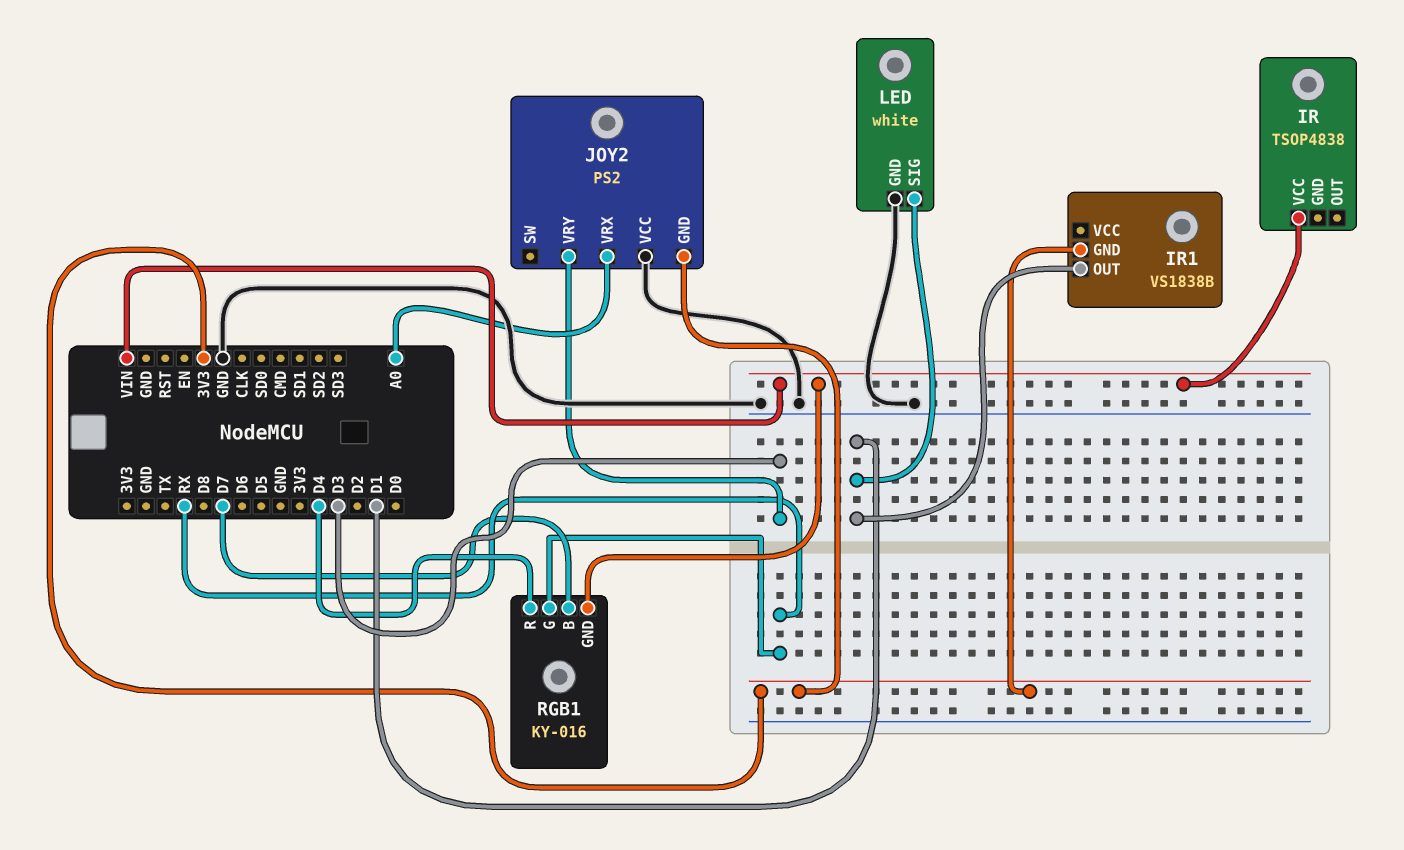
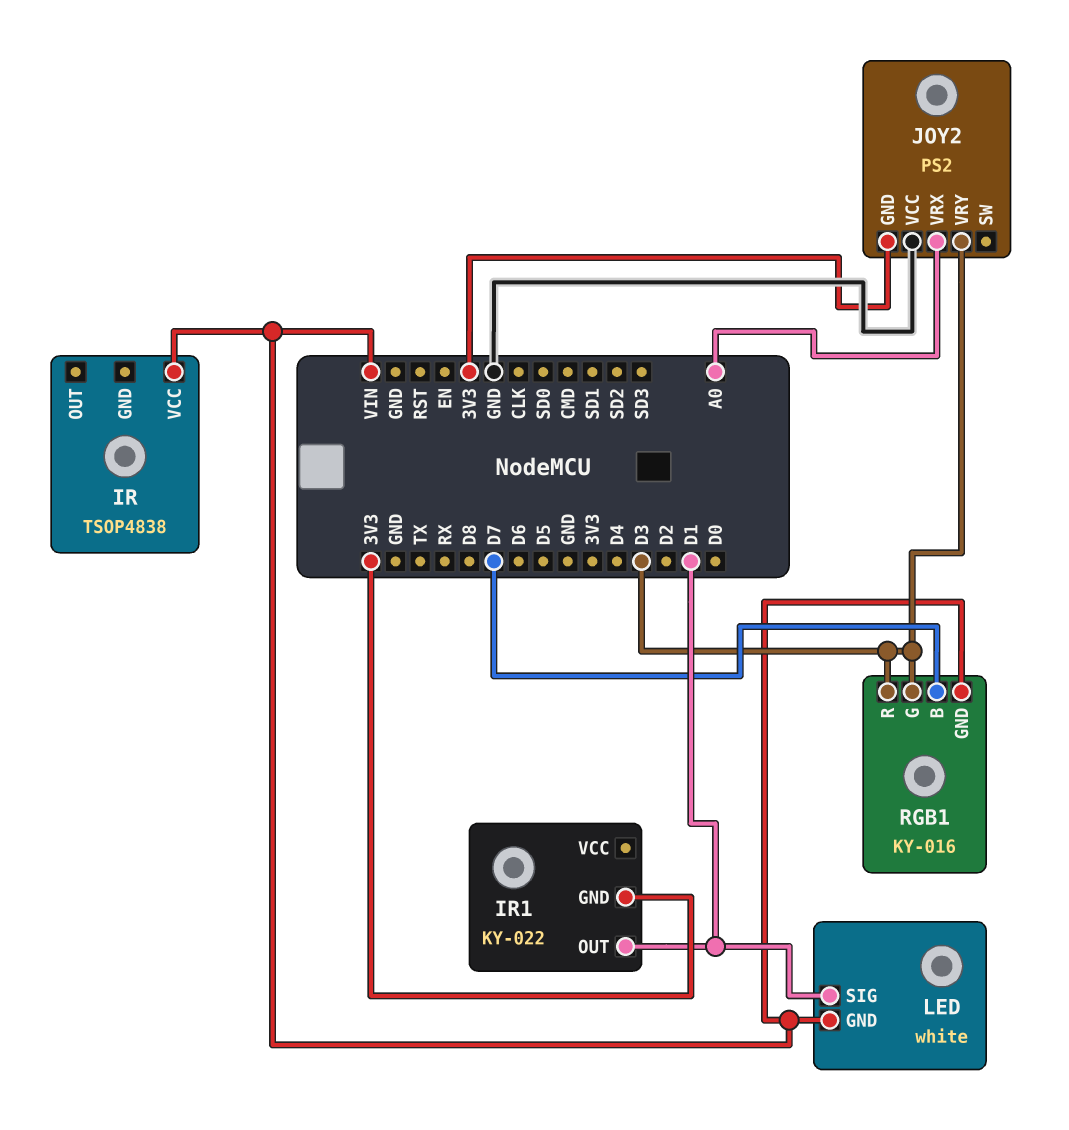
IR1: VS1838B -> KY-022
LED pin GND: GND -> VIN
RGB1 pin G: RX -> D3
RGB1 pin R: D4 -> D3

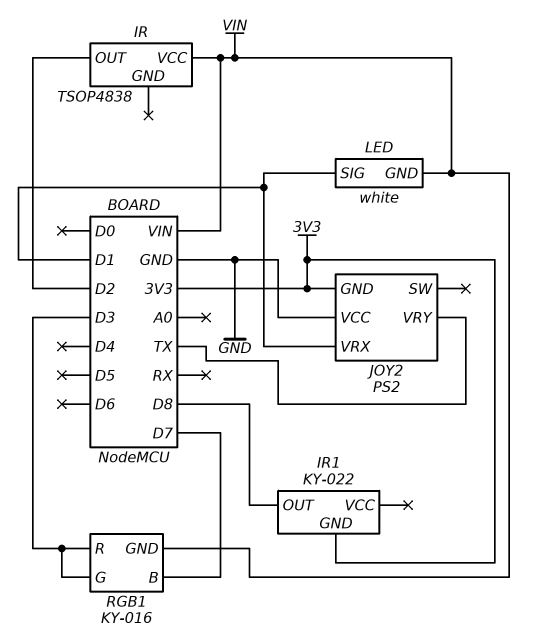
IR pin OUT: none -> D2
IR1 pin OUT: D1 -> D8
JOY2 pin VRX: A0 -> D1
JOY2 pin VRY: D3 -> TX

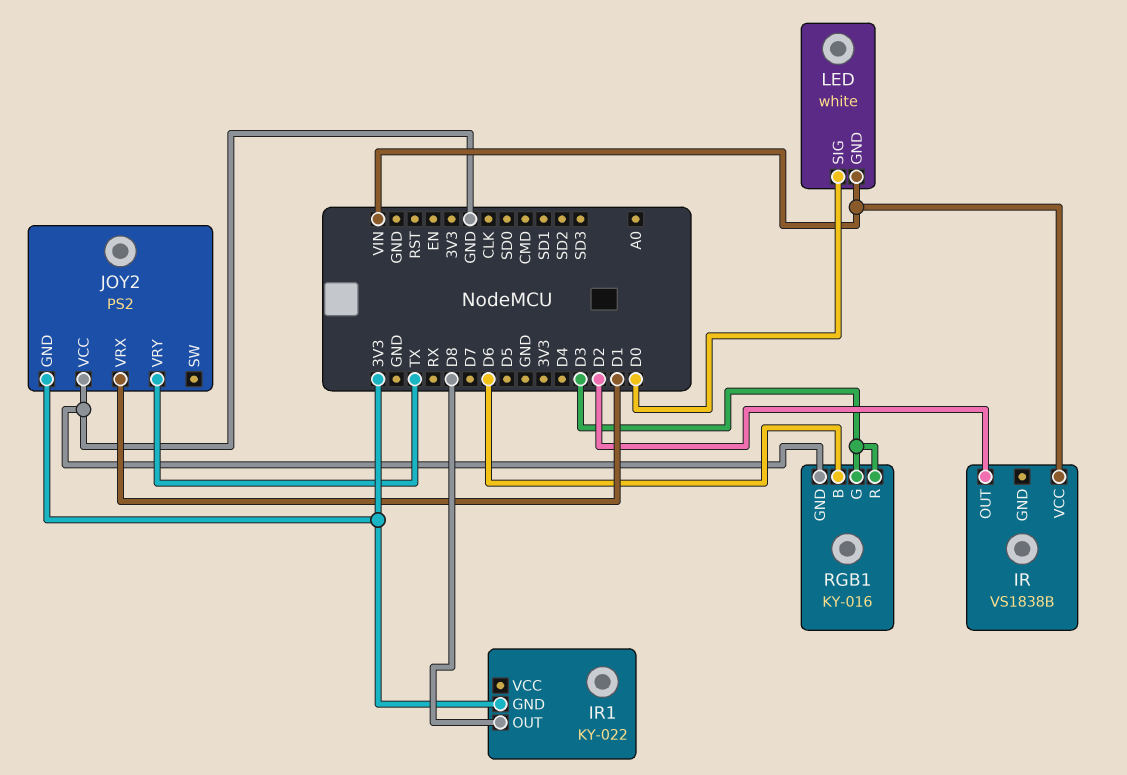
IR: TSOP4838 -> VS1838B
LED pin SIG: D1 -> D0
RGB1 pin B: D7 -> D6
RGB1 pin GND: VIN -> GND

